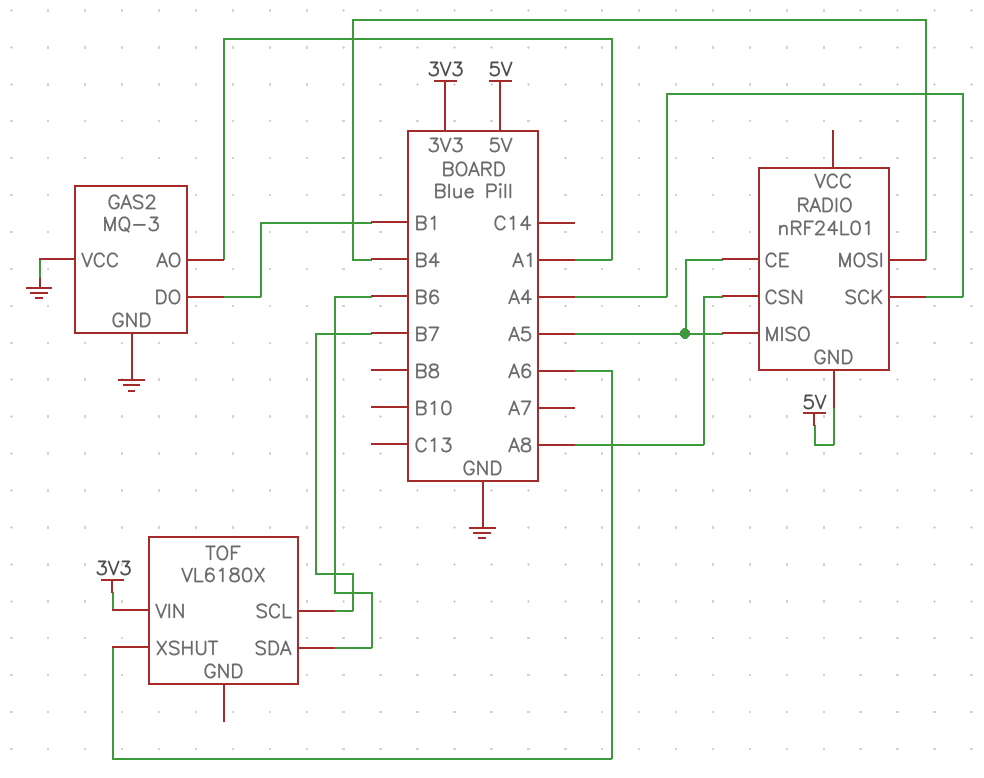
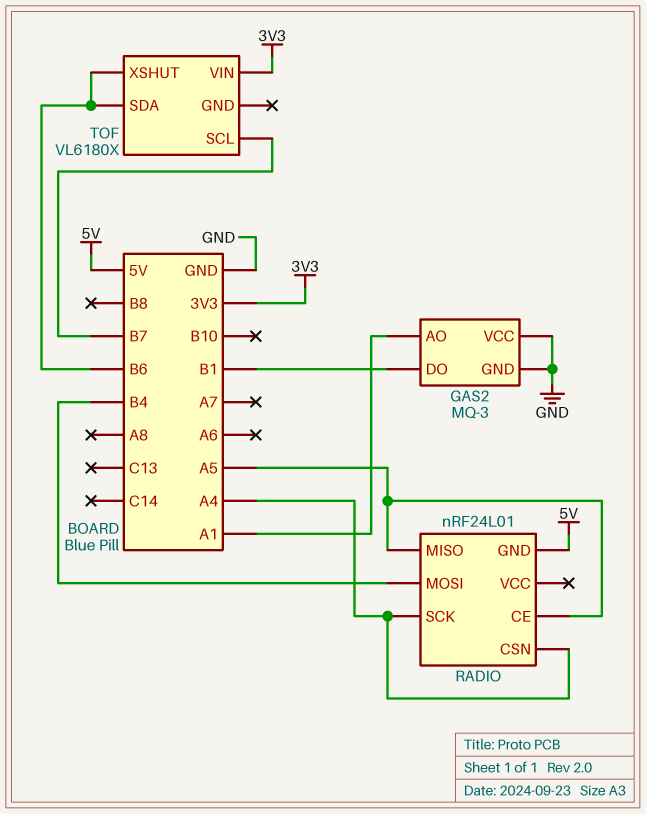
RADIO pin CSN: A8 -> A4
TOF pin XSHUT: A6 -> B6

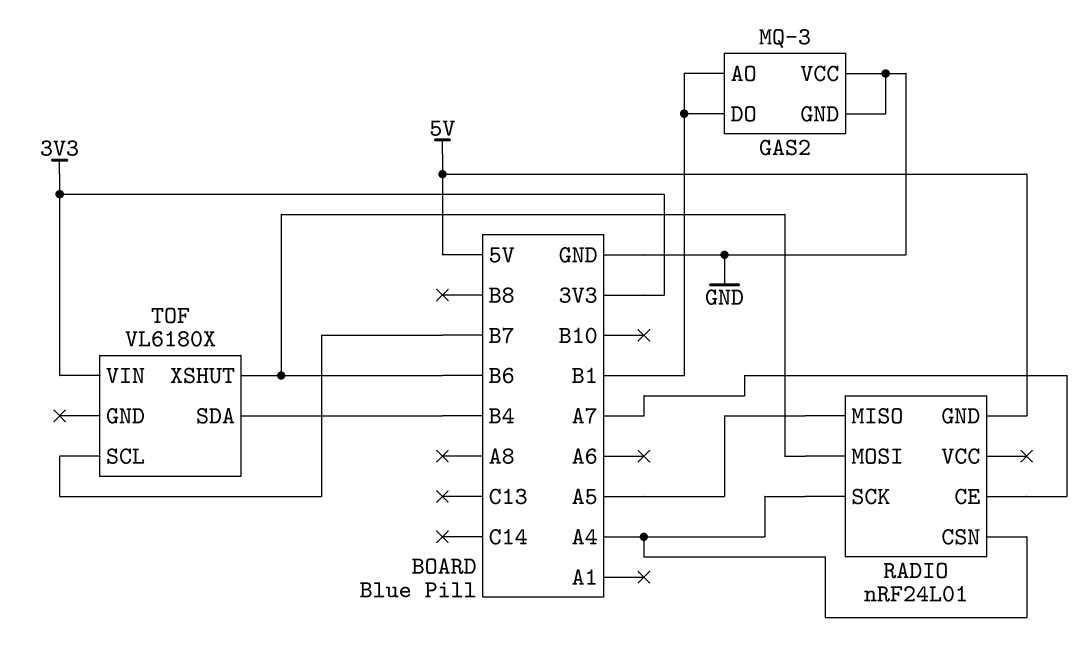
GAS2 pin AO: A1 -> B1
RADIO pin CE: A5 -> A7
RADIO pin MOSI: B4 -> B6
TOF pin SDA: B6 -> B4

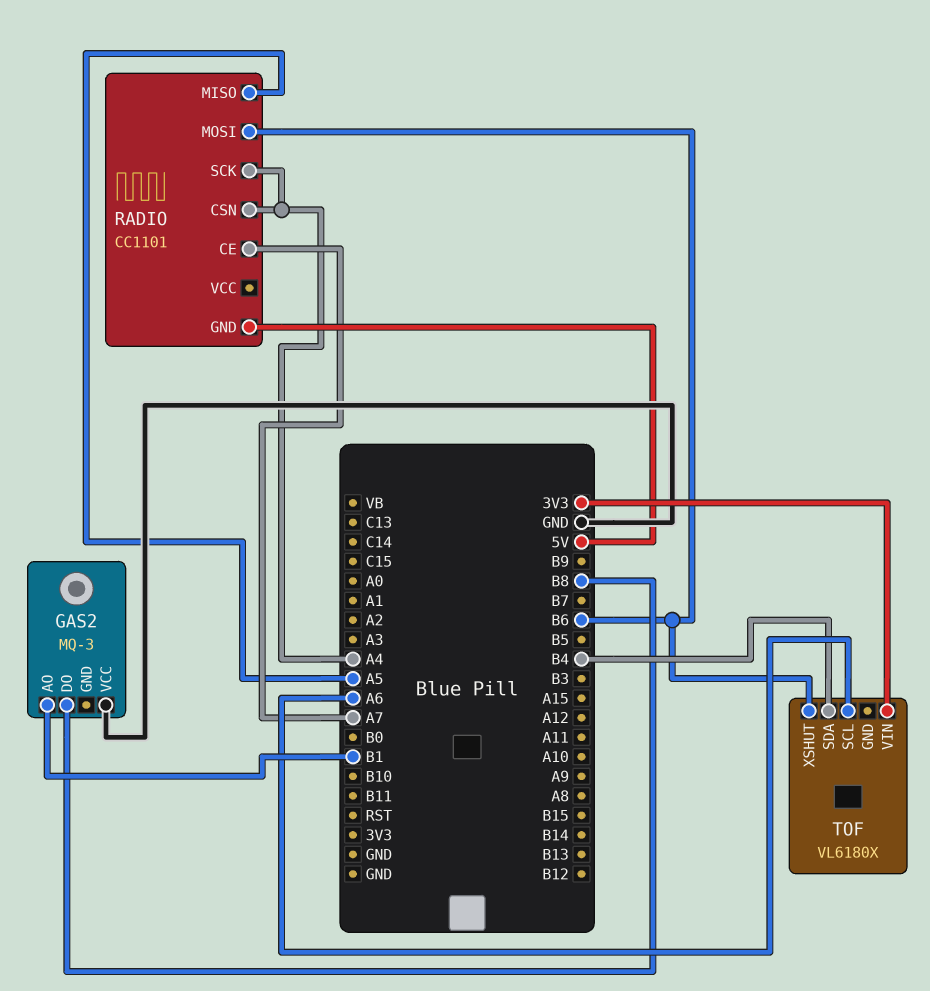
GAS2 pin DO: B1 -> B8
GAS2 pin GND: GND -> none
RADIO: nRF24L01 -> CC1101
TOF pin SCL: B7 -> A6

